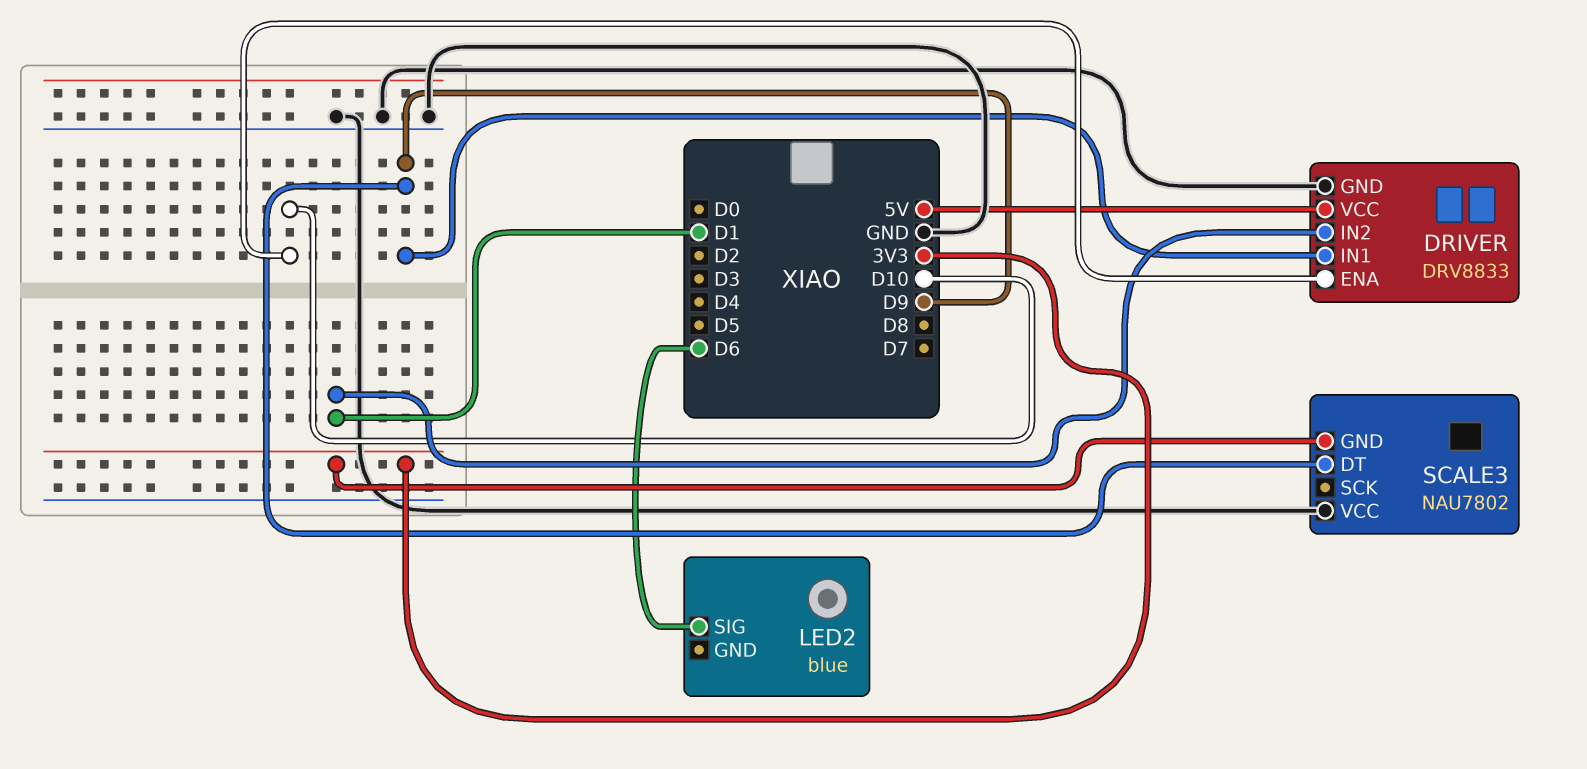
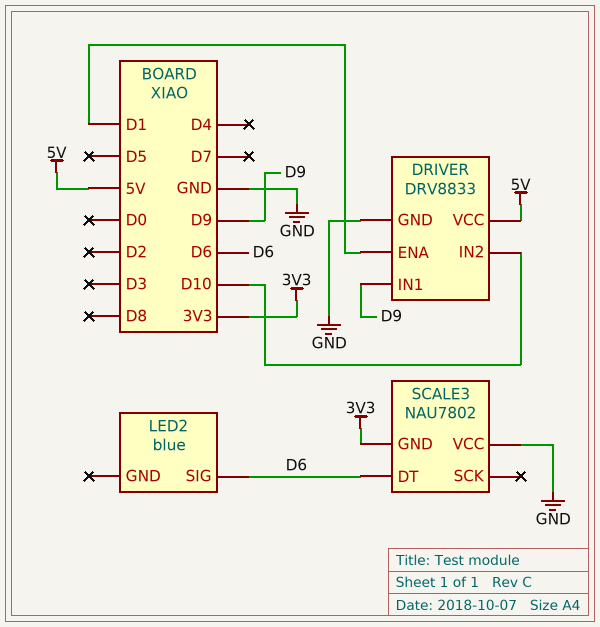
DRIVER pin ENA: D10 -> D1
DRIVER pin IN2: D1 -> D10
SCALE3 pin DT: D9 -> D6

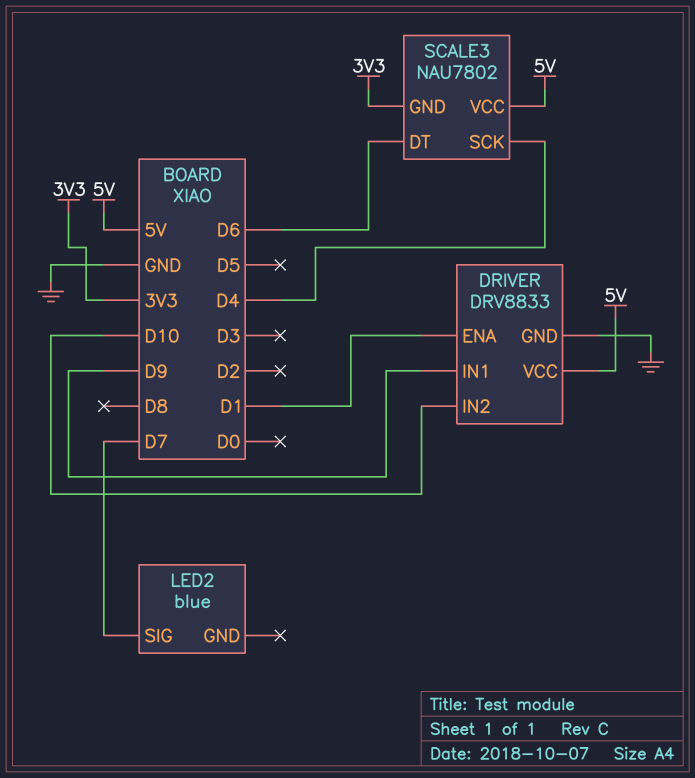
LED2 pin SIG: D6 -> D7
SCALE3 pin SCK: none -> D4
SCALE3 pin VCC: GND -> 5V

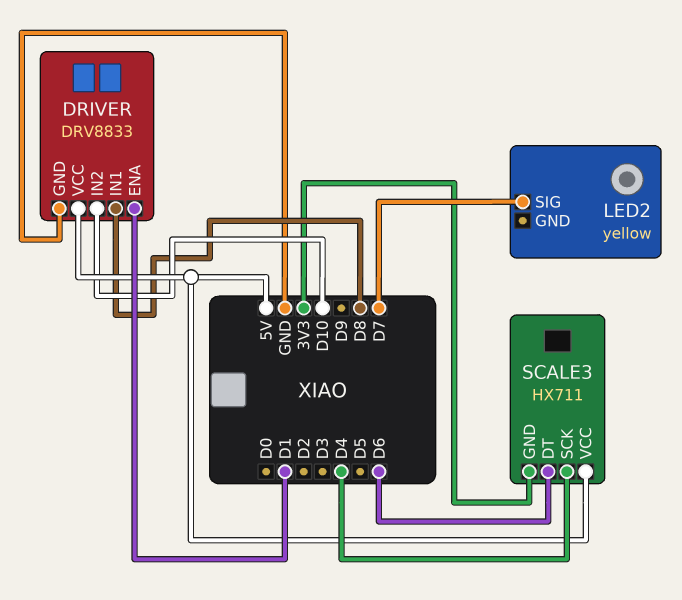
DRIVER pin IN1: D9 -> D8
LED2: blue -> yellow
SCALE3: NAU7802 -> HX711

